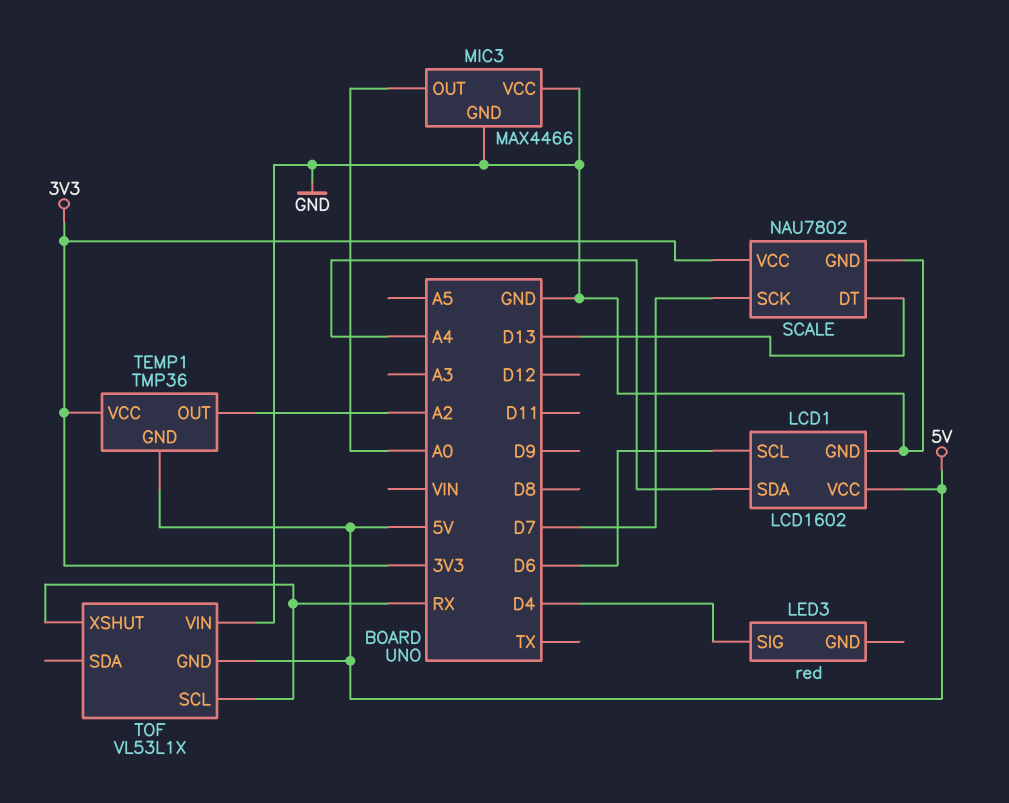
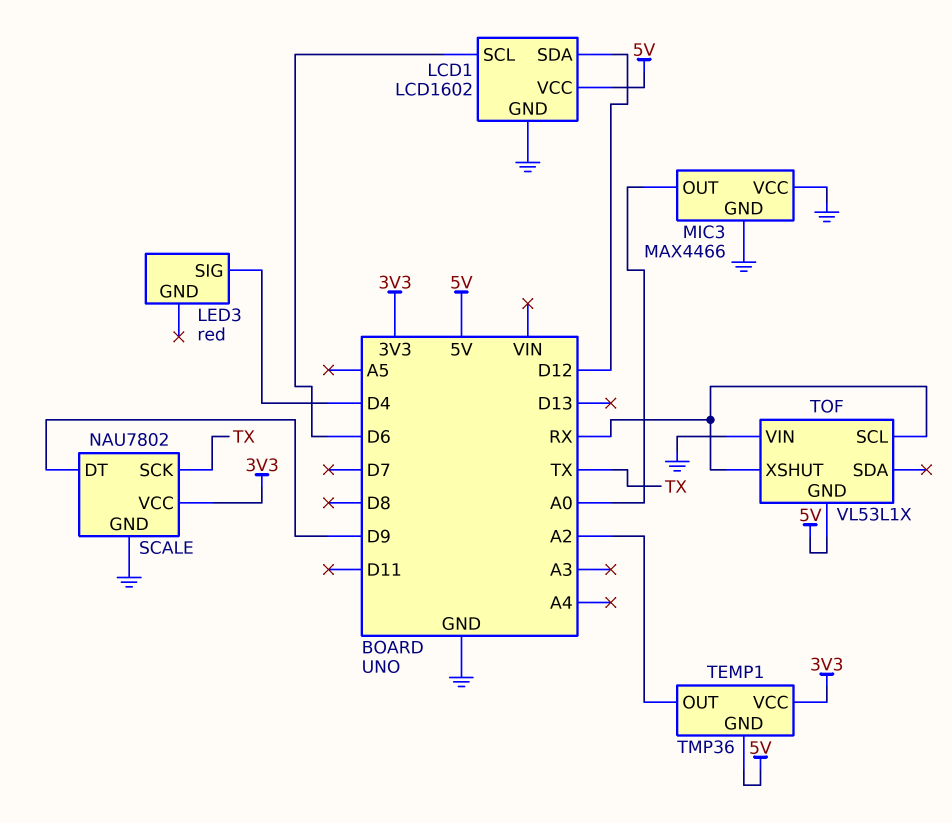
LCD1 pin SDA: A4 -> D12
SCALE pin DT: D13 -> D9
SCALE pin SCK: D7 -> TX

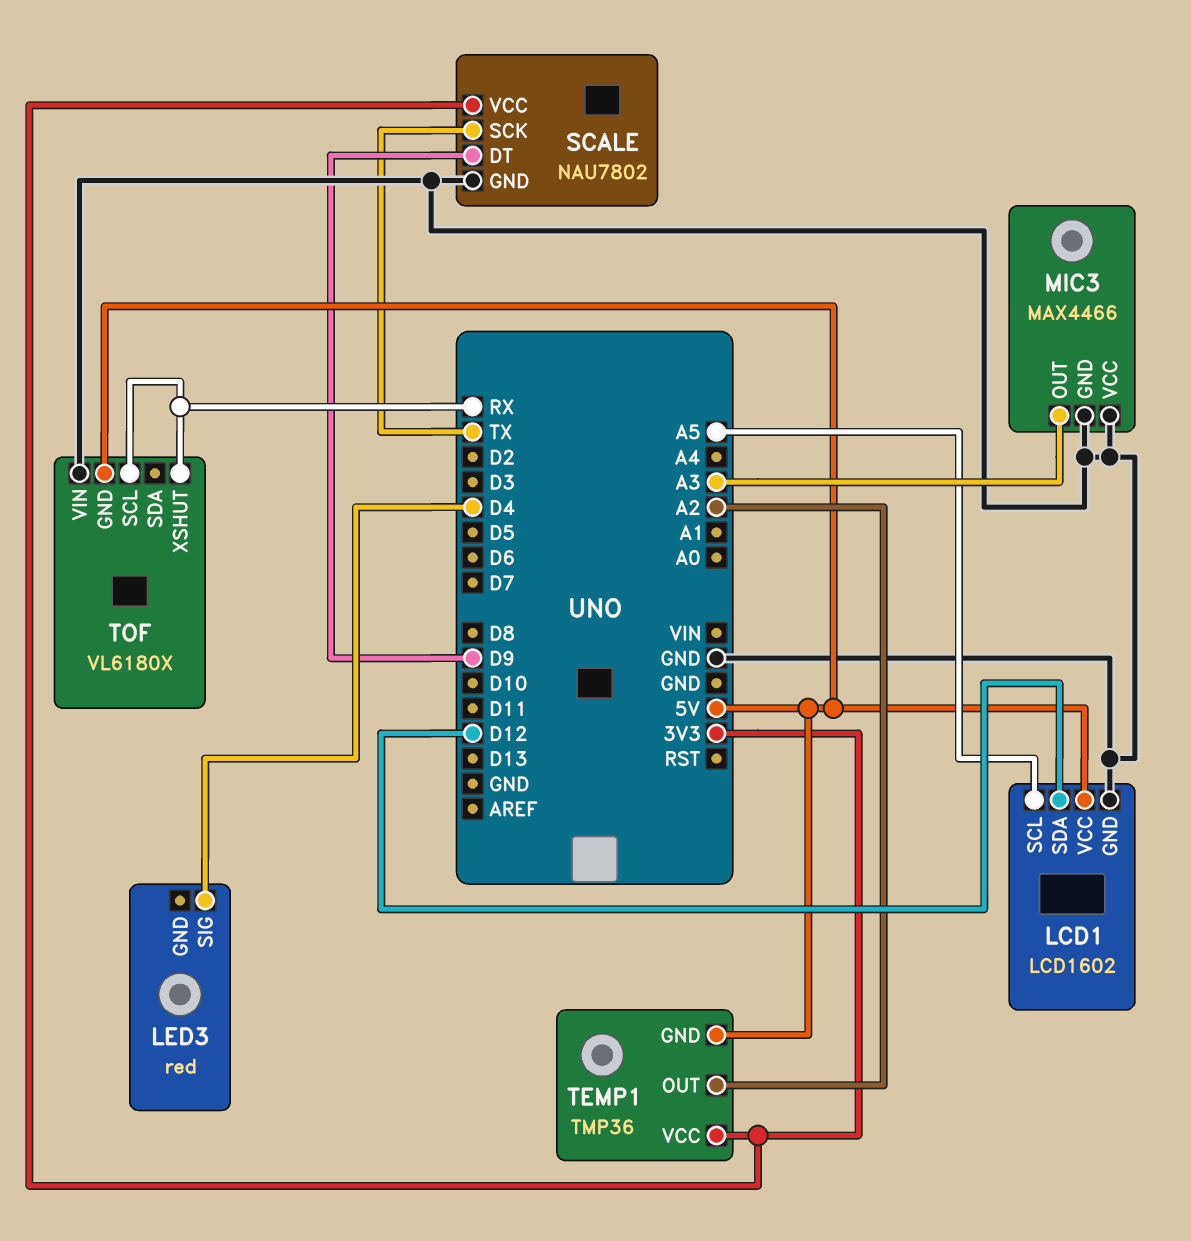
LCD1 pin SCL: D6 -> A5
MIC3 pin OUT: A0 -> A3
TOF: VL53L1X -> VL6180X

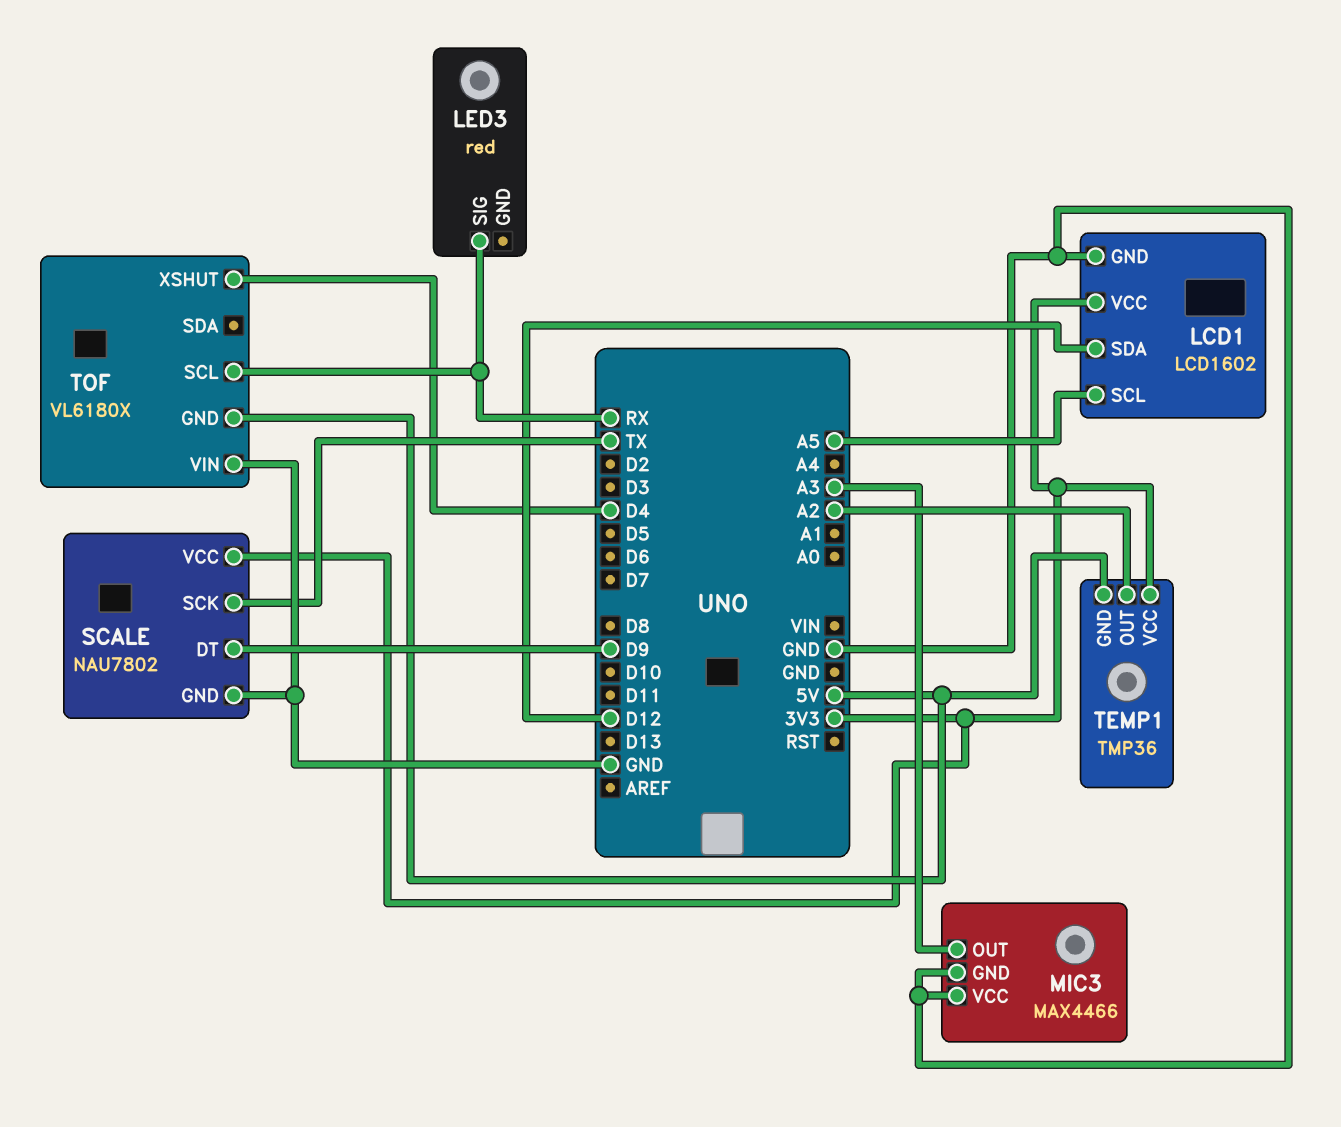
LCD1 pin VCC: 5V -> 3V3
LED3 pin SIG: D4 -> RX
TOF pin XSHUT: RX -> D4

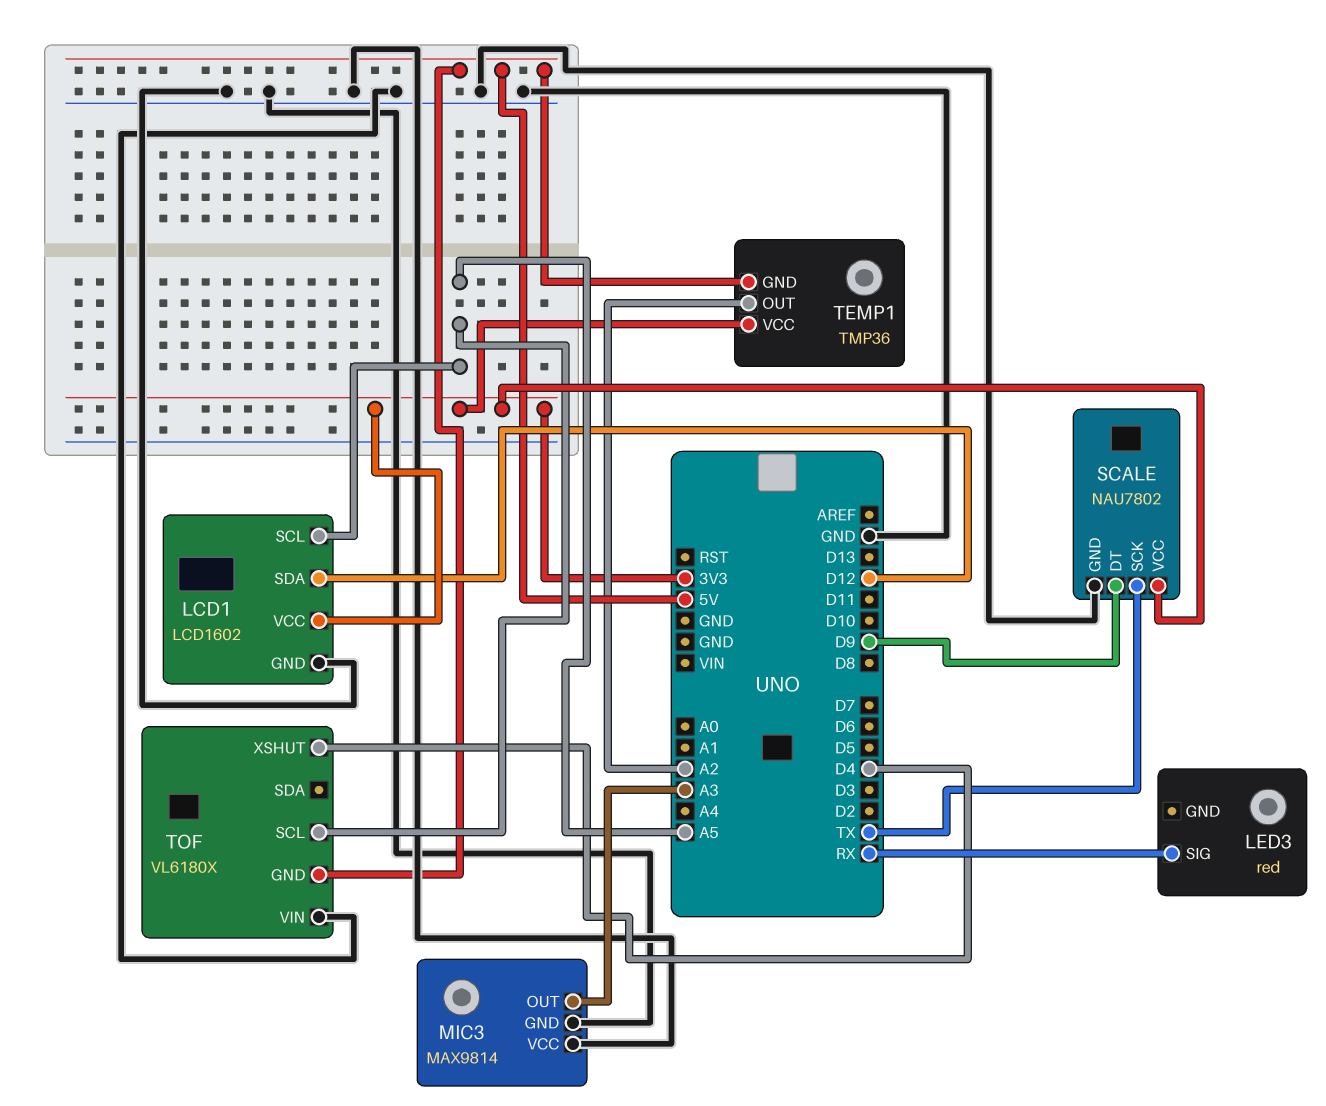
MIC3: MAX4466 -> MAX9814
TOF pin SCL: RX -> A5

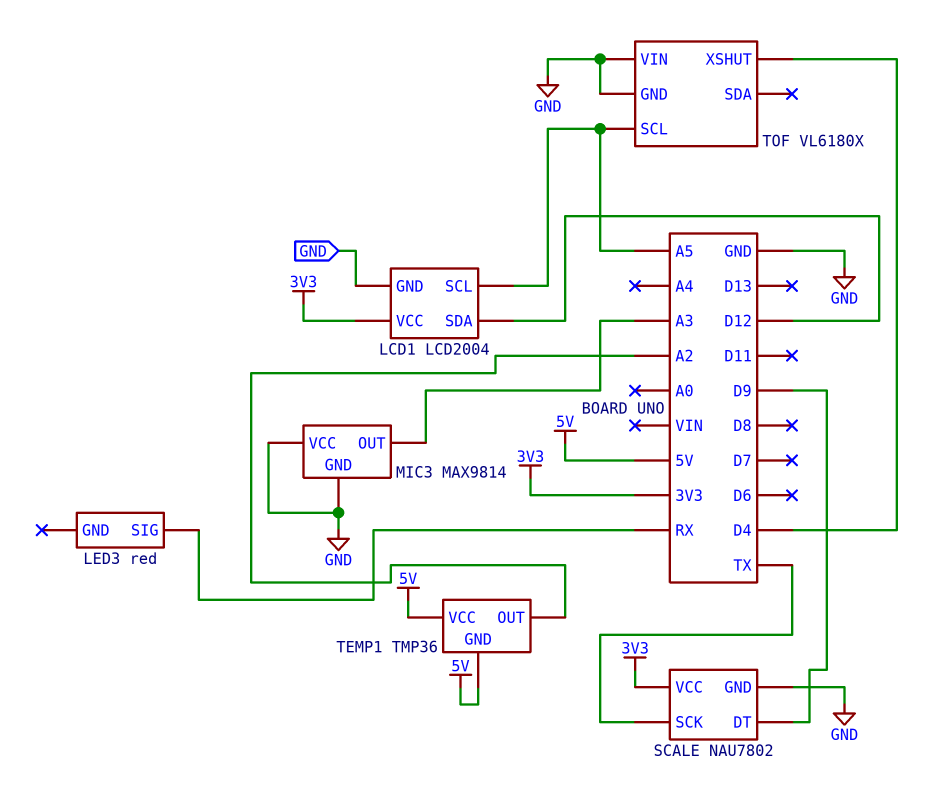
LCD1: LCD1602 -> LCD2004
TEMP1 pin VCC: 3V3 -> 5V
TOF pin GND: 5V -> GND

